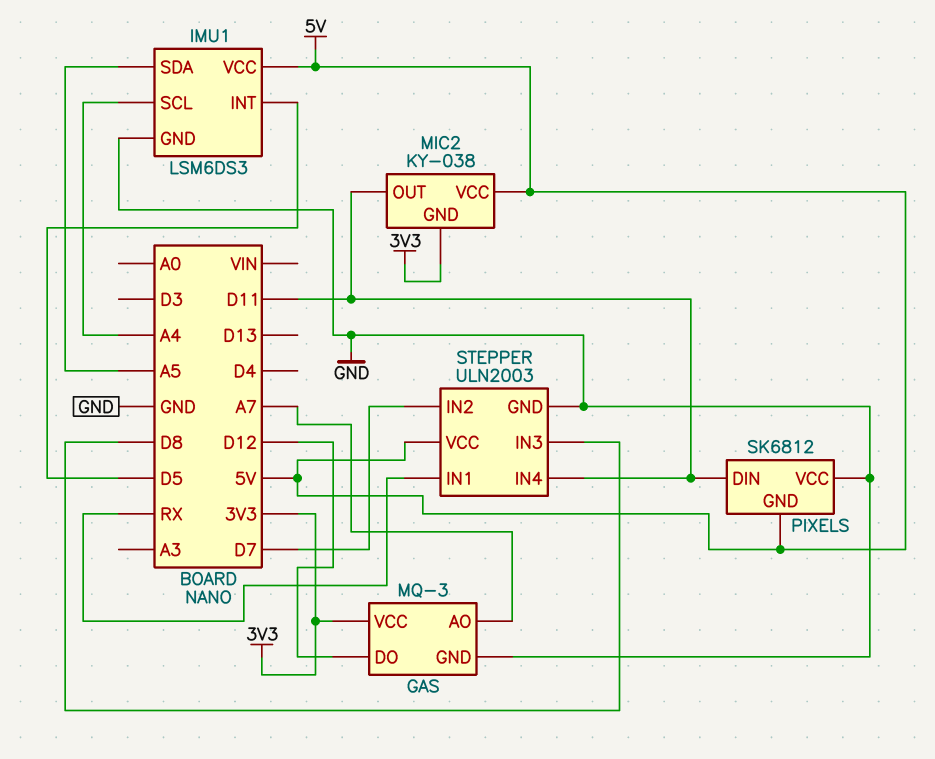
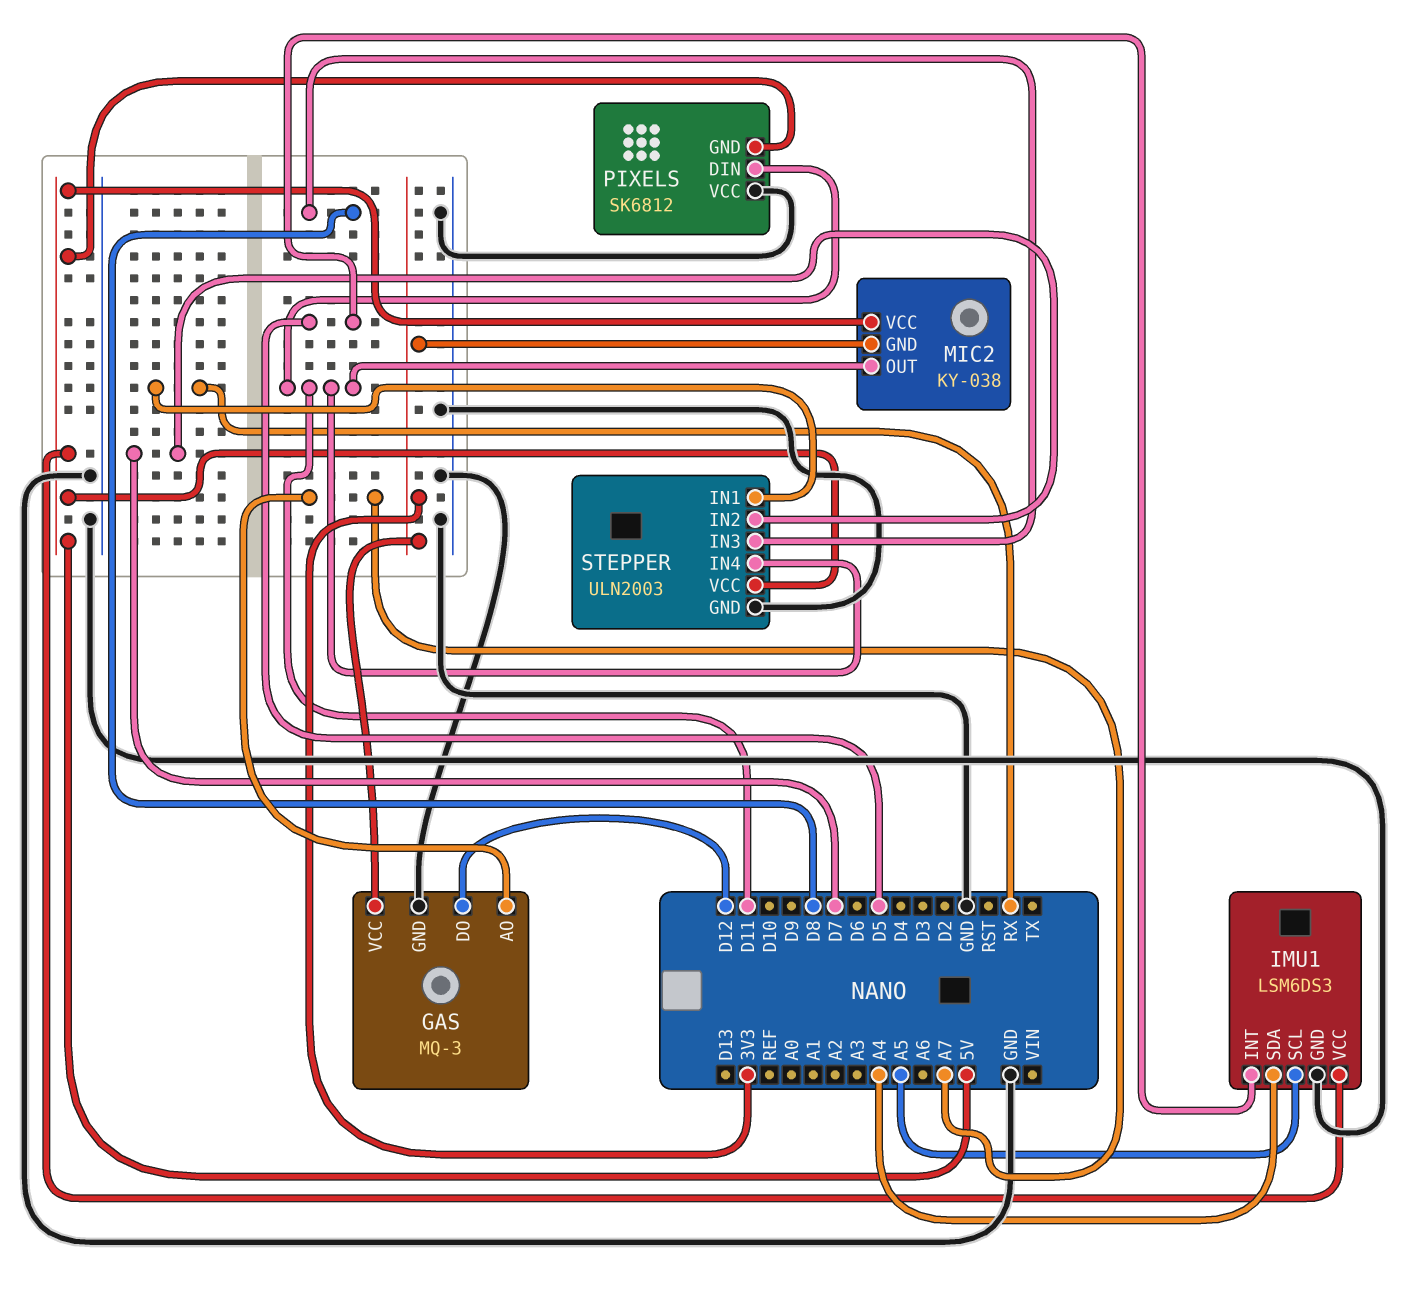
IMU1 pin SCL: A4 -> A5
IMU1 pin SDA: A5 -> A4

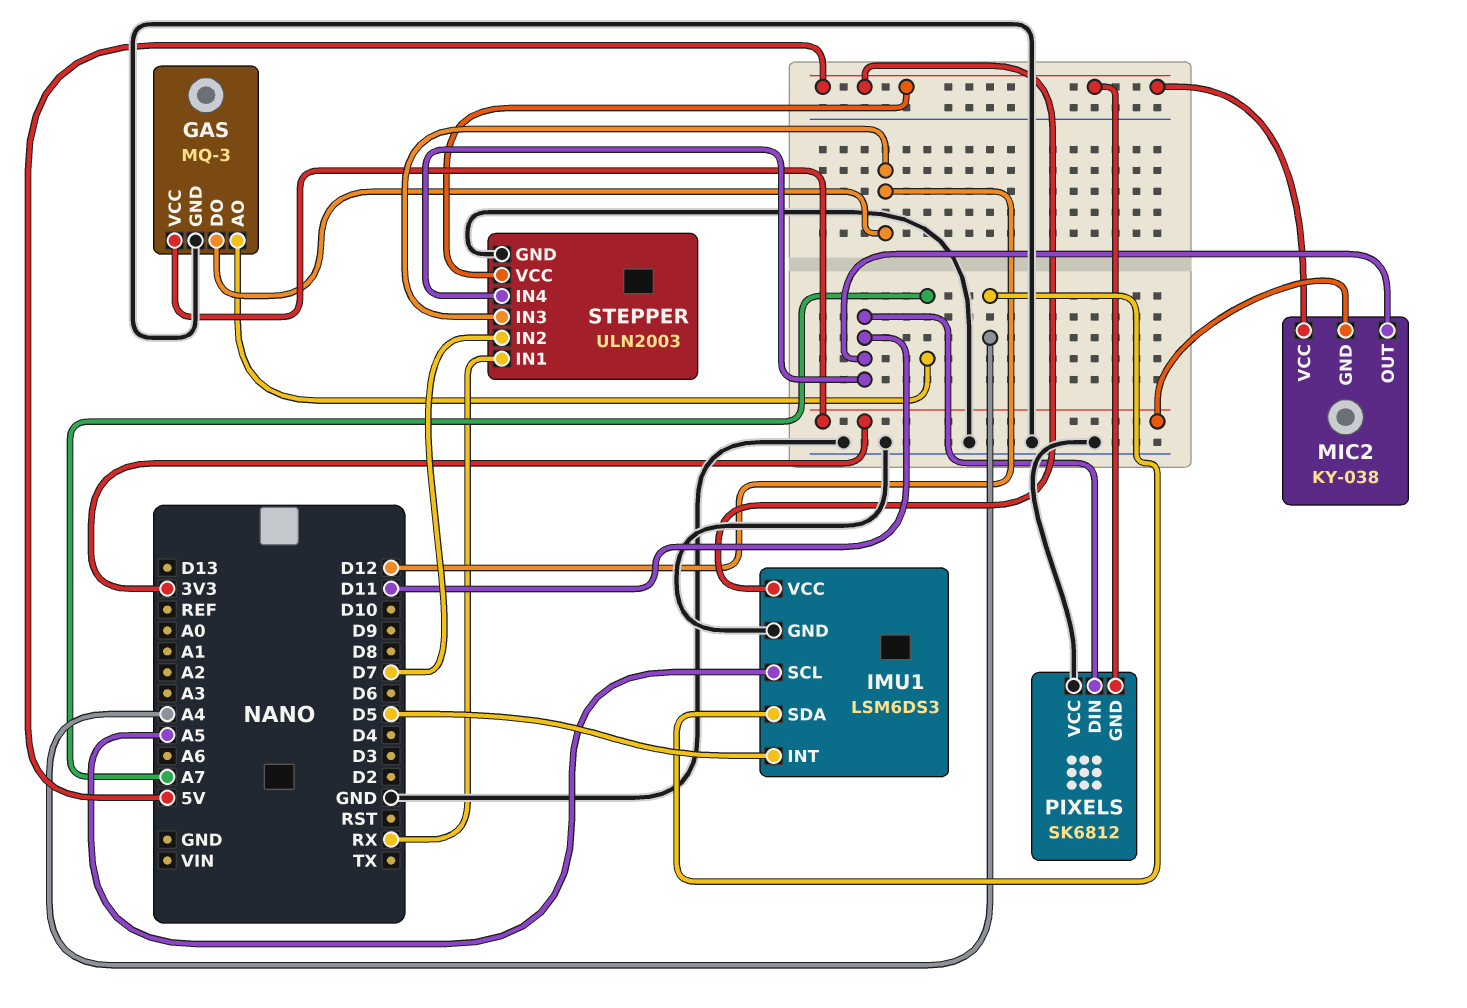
STEPPER pin IN3: D8 -> D12

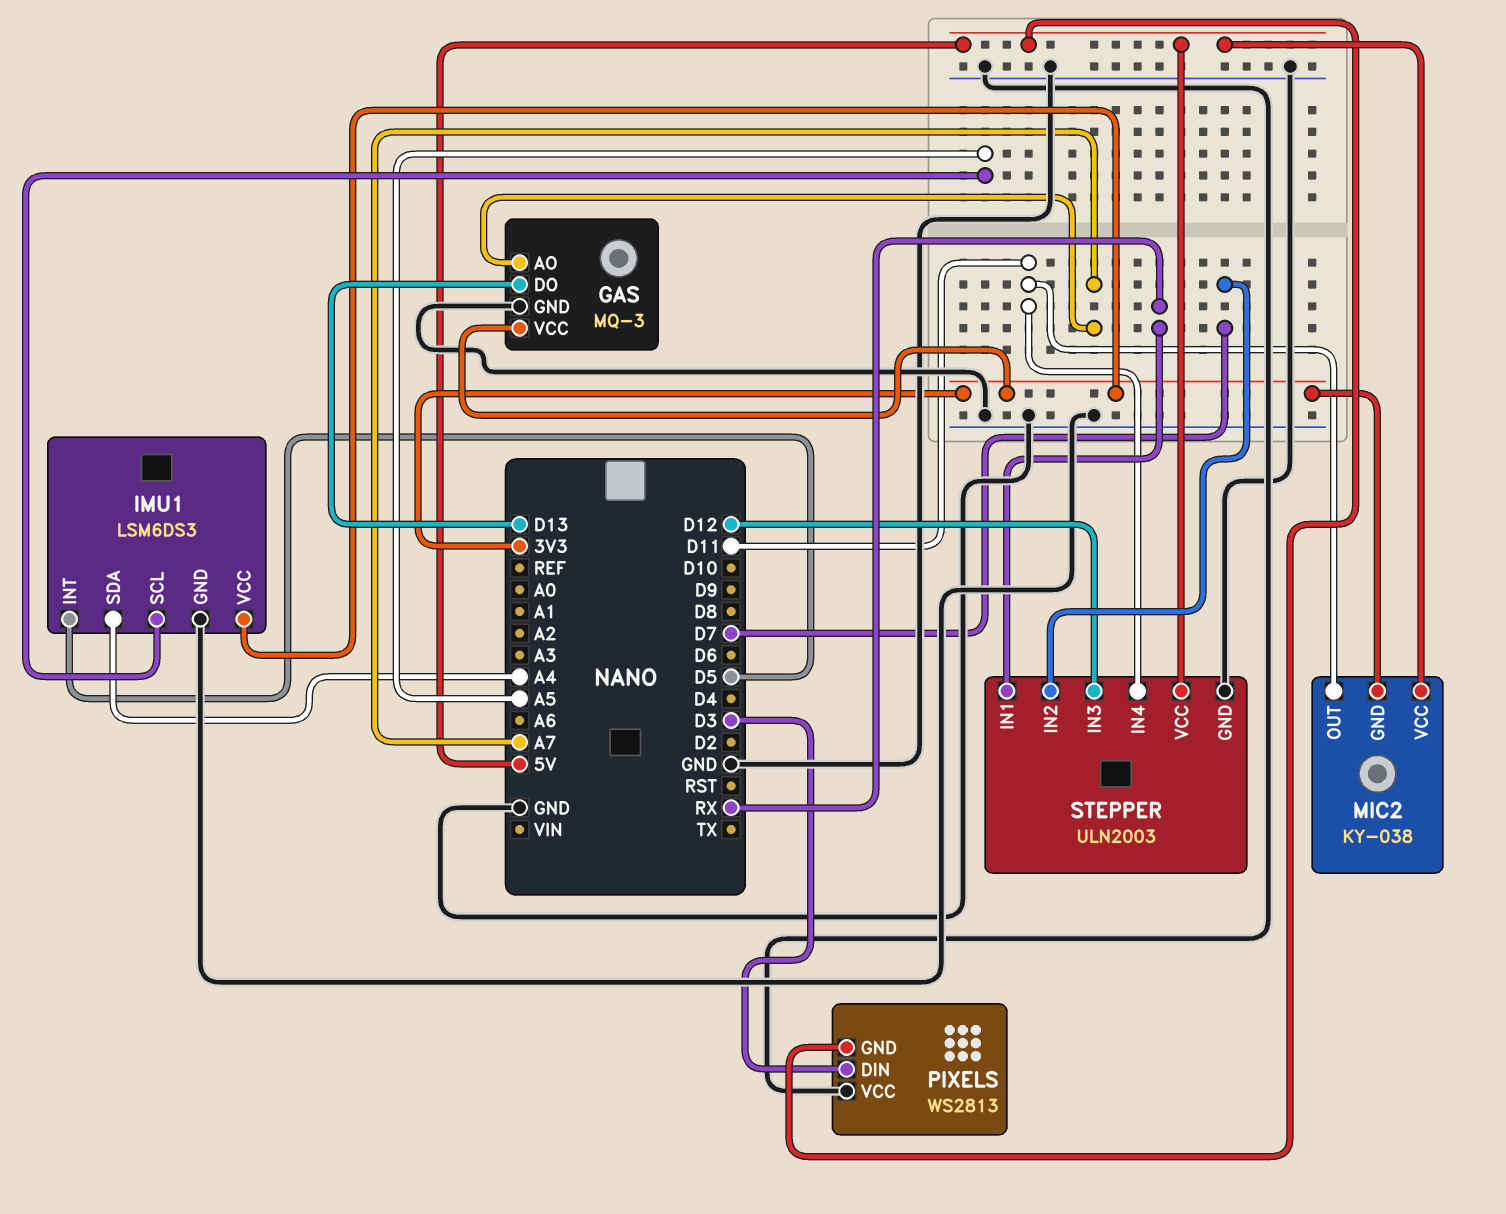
GAS pin DO: D12 -> D13
IMU1 pin VCC: 5V -> 3V3
PIXELS: SK6812 -> WS2813
PIXELS pin DIN: D11 -> D3

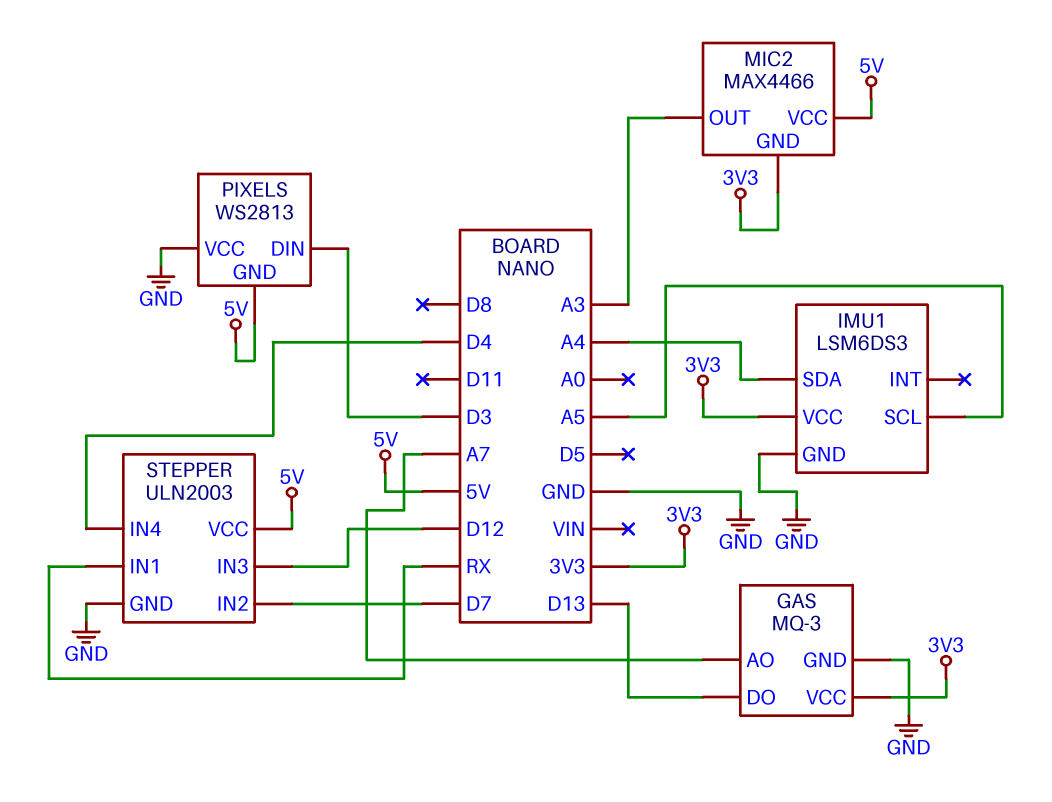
IMU1 pin INT: D5 -> none
MIC2: KY-038 -> MAX4466
MIC2 pin OUT: D11 -> A3
STEPPER pin IN4: D11 -> D4

